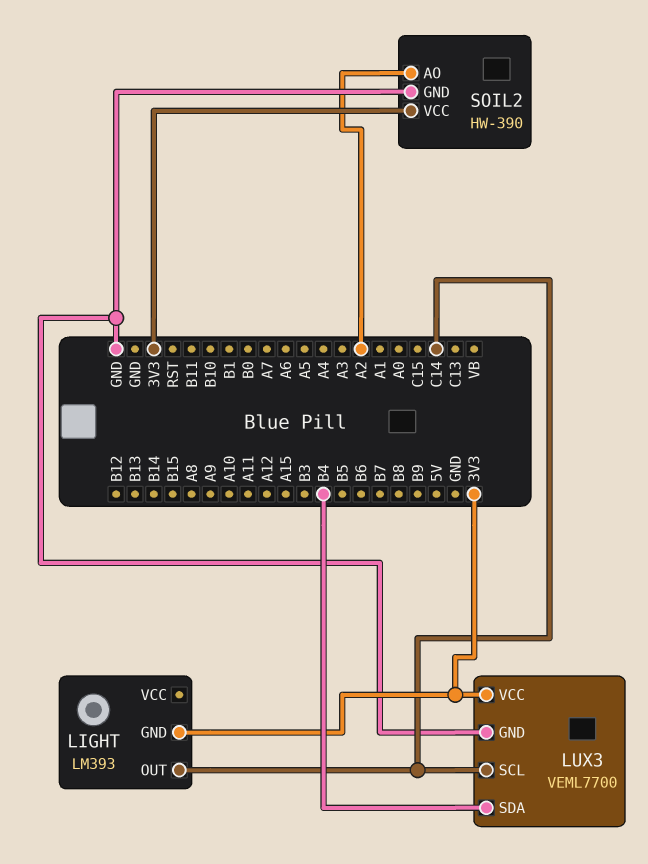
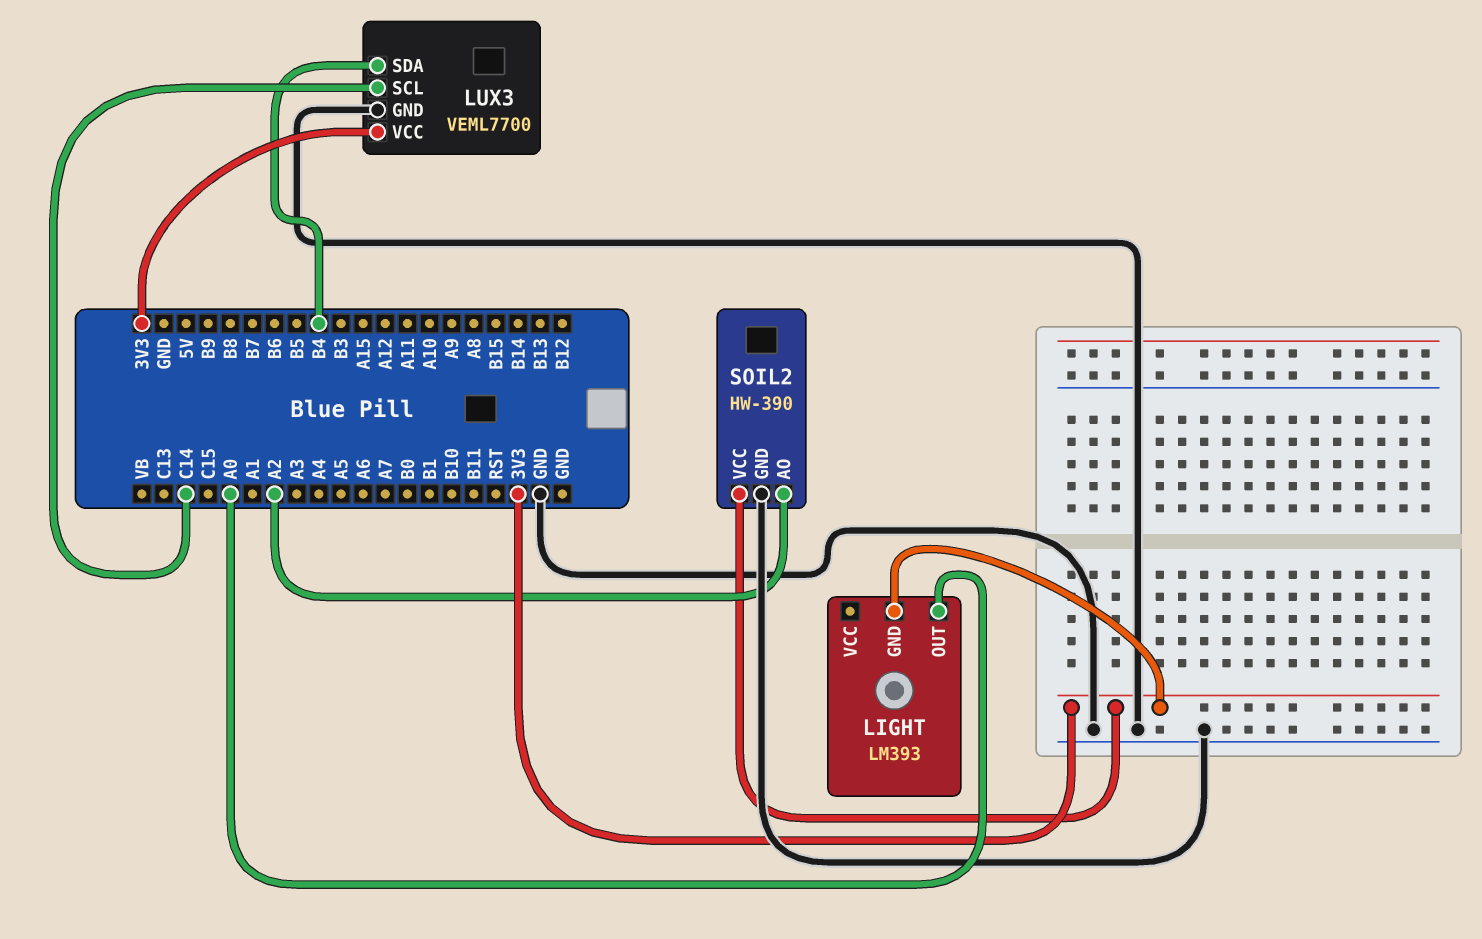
LIGHT pin OUT: C14 -> A0

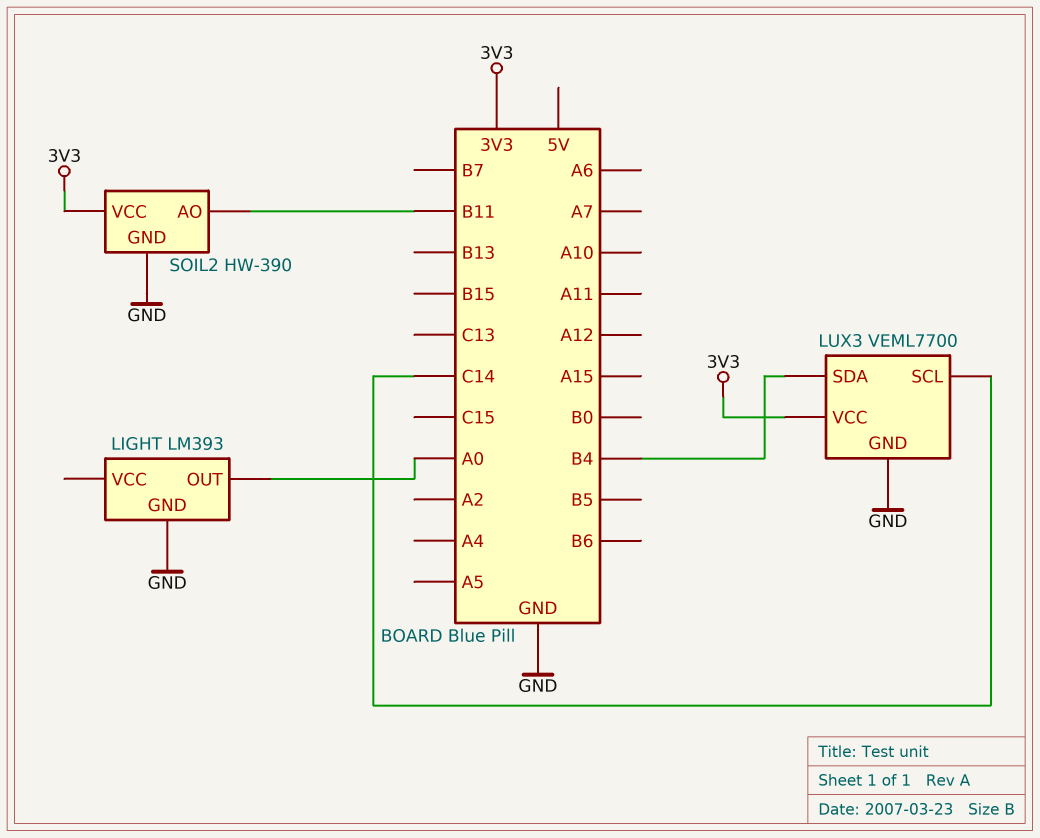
LIGHT pin GND: 3V3 -> GND
SOIL2 pin AO: A2 -> B11

